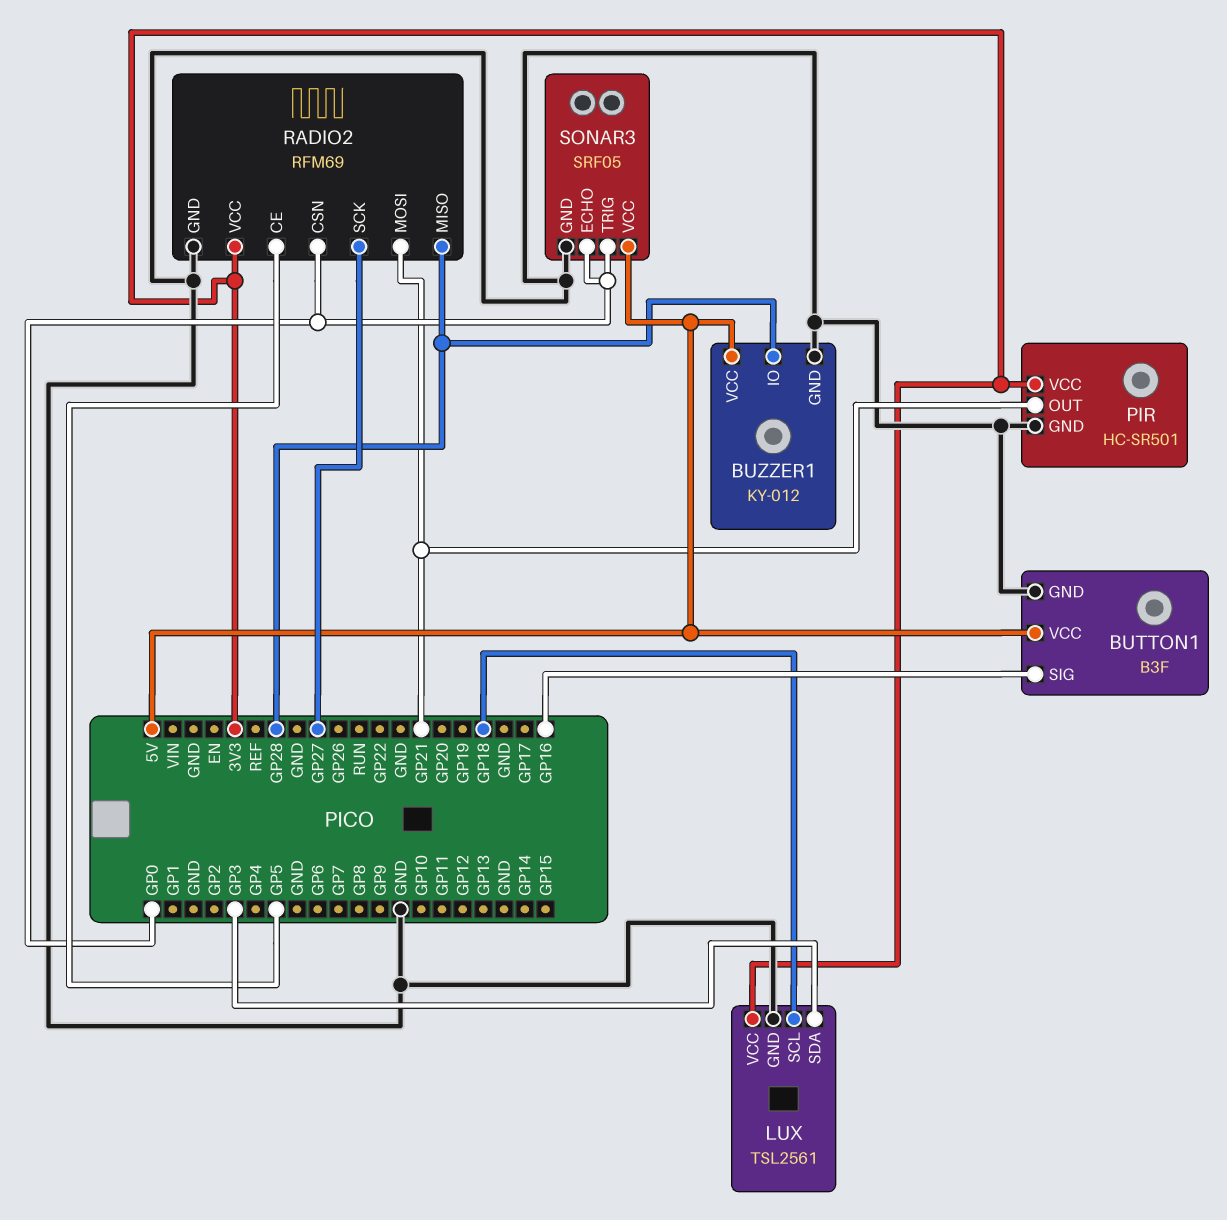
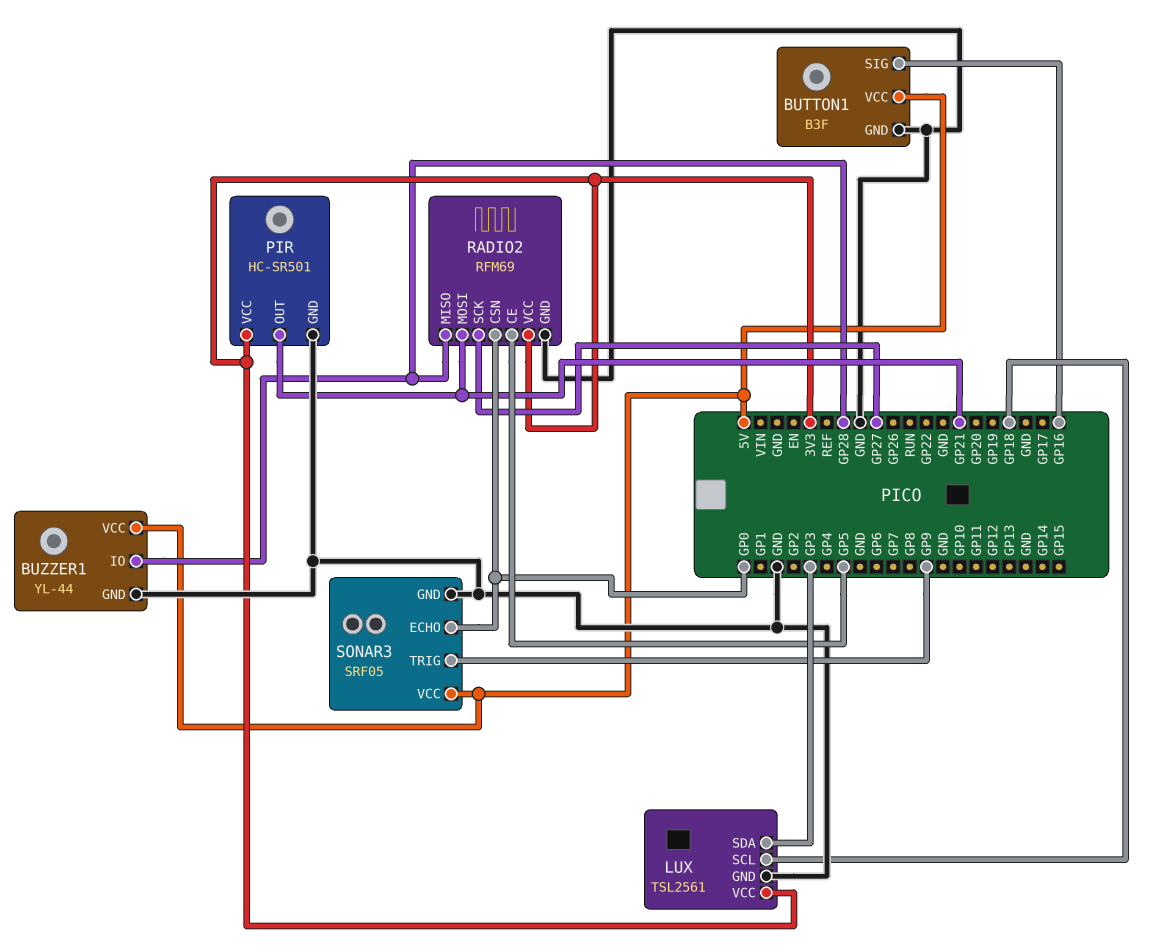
BUZZER1: KY-012 -> YL-44
SONAR3 pin TRIG: GP0 -> GP9

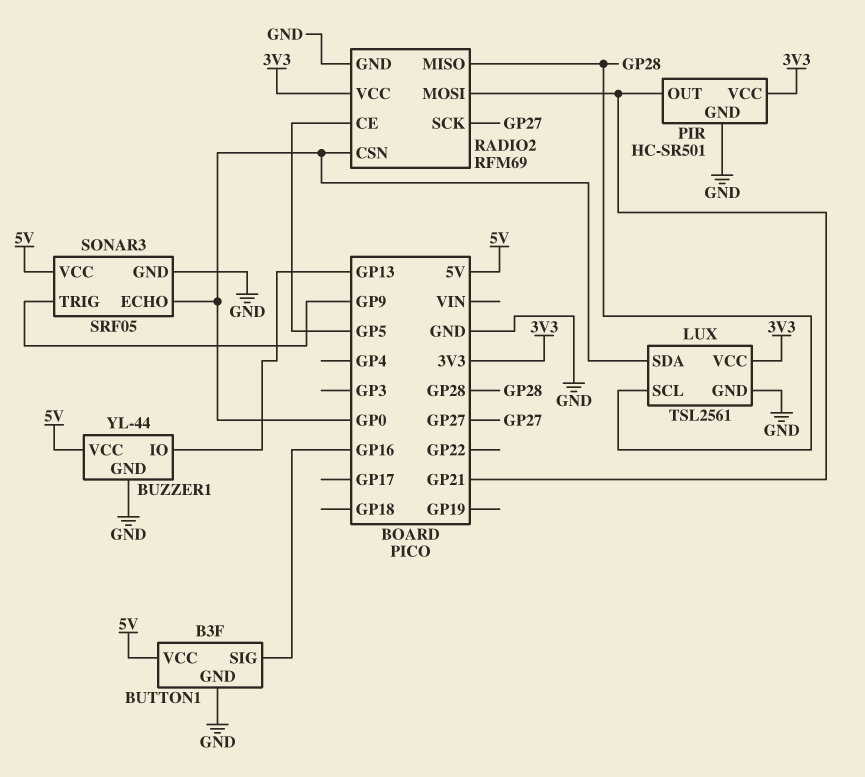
BUZZER1 pin IO: GP28 -> GP13
LUX pin SCL: GP18 -> GP28
LUX pin SDA: GP3 -> GP0

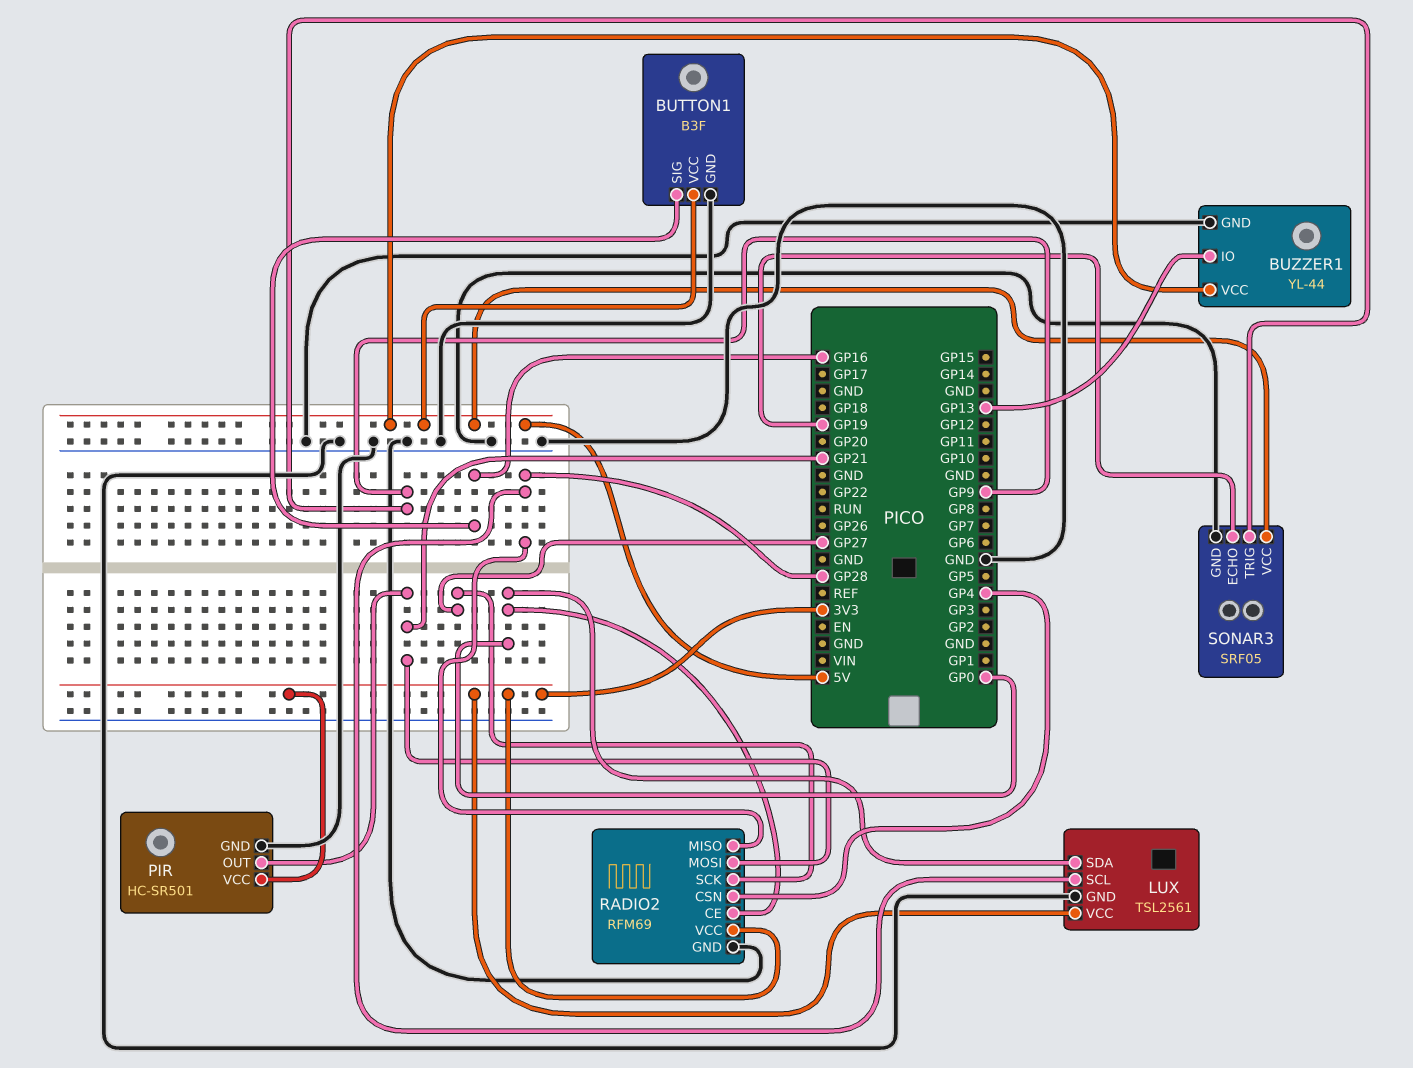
RADIO2 pin CE: GP5 -> GP0
RADIO2 pin CSN: GP0 -> GP4
SONAR3 pin ECHO: GP0 -> GP19

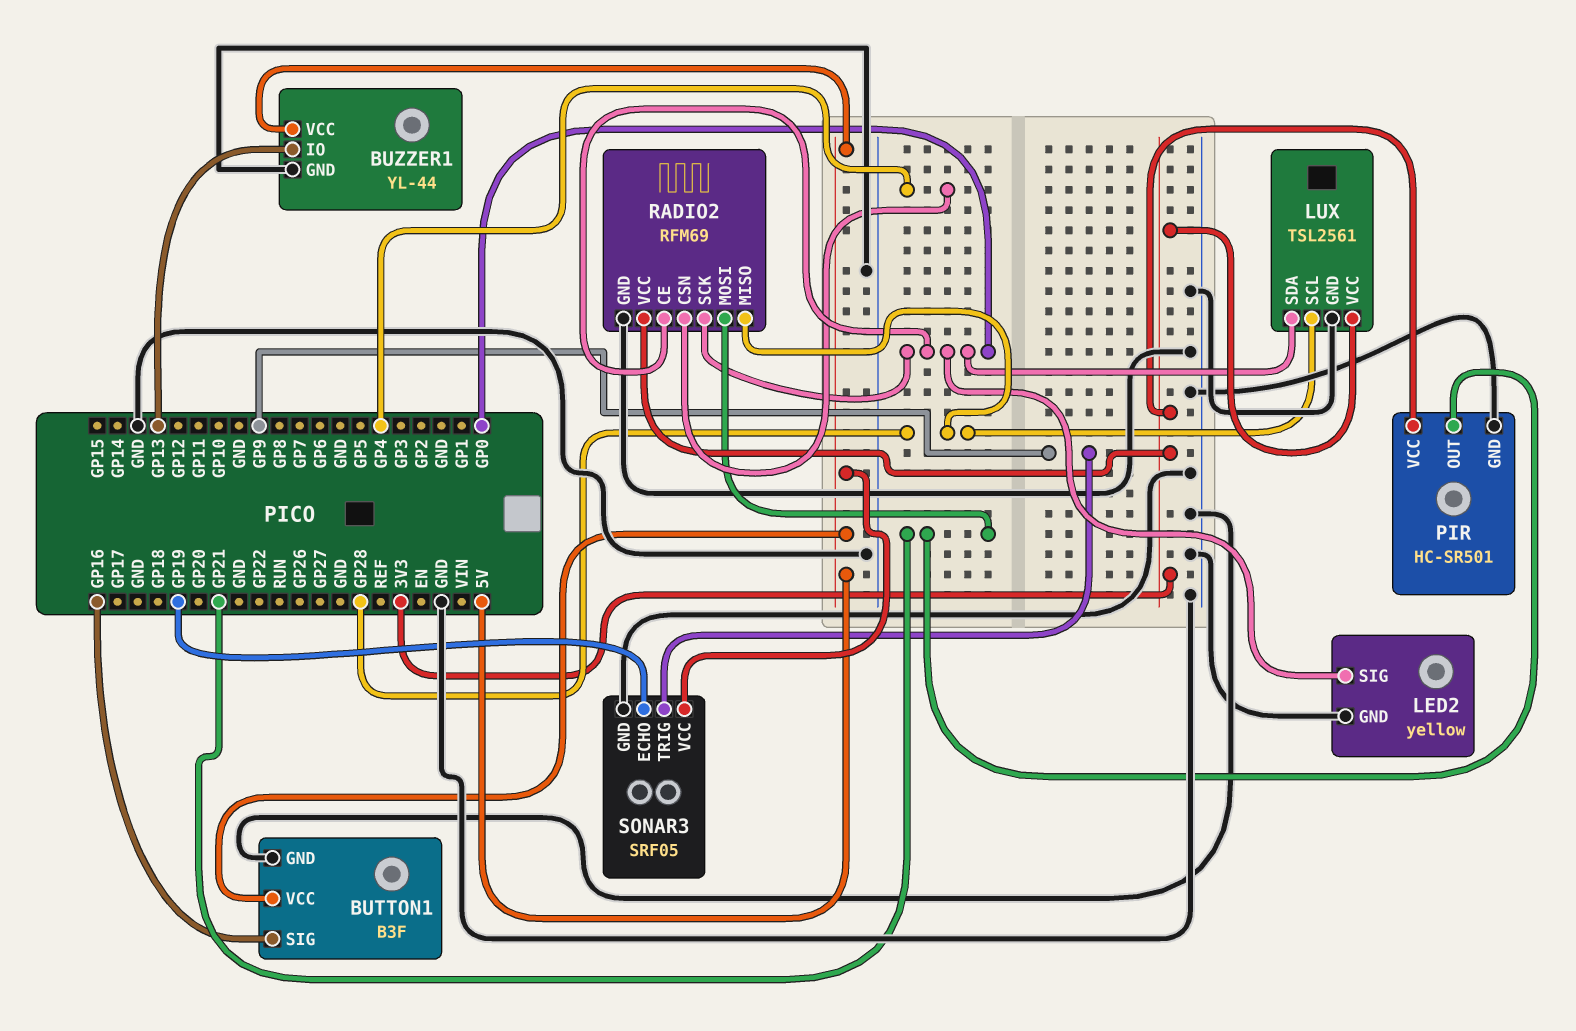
LED2: none -> yellow
LED2 pin GND: none -> GND
LED2 pin SIG: none -> GP0
RADIO2 pin SCK: GP27 -> GP0

